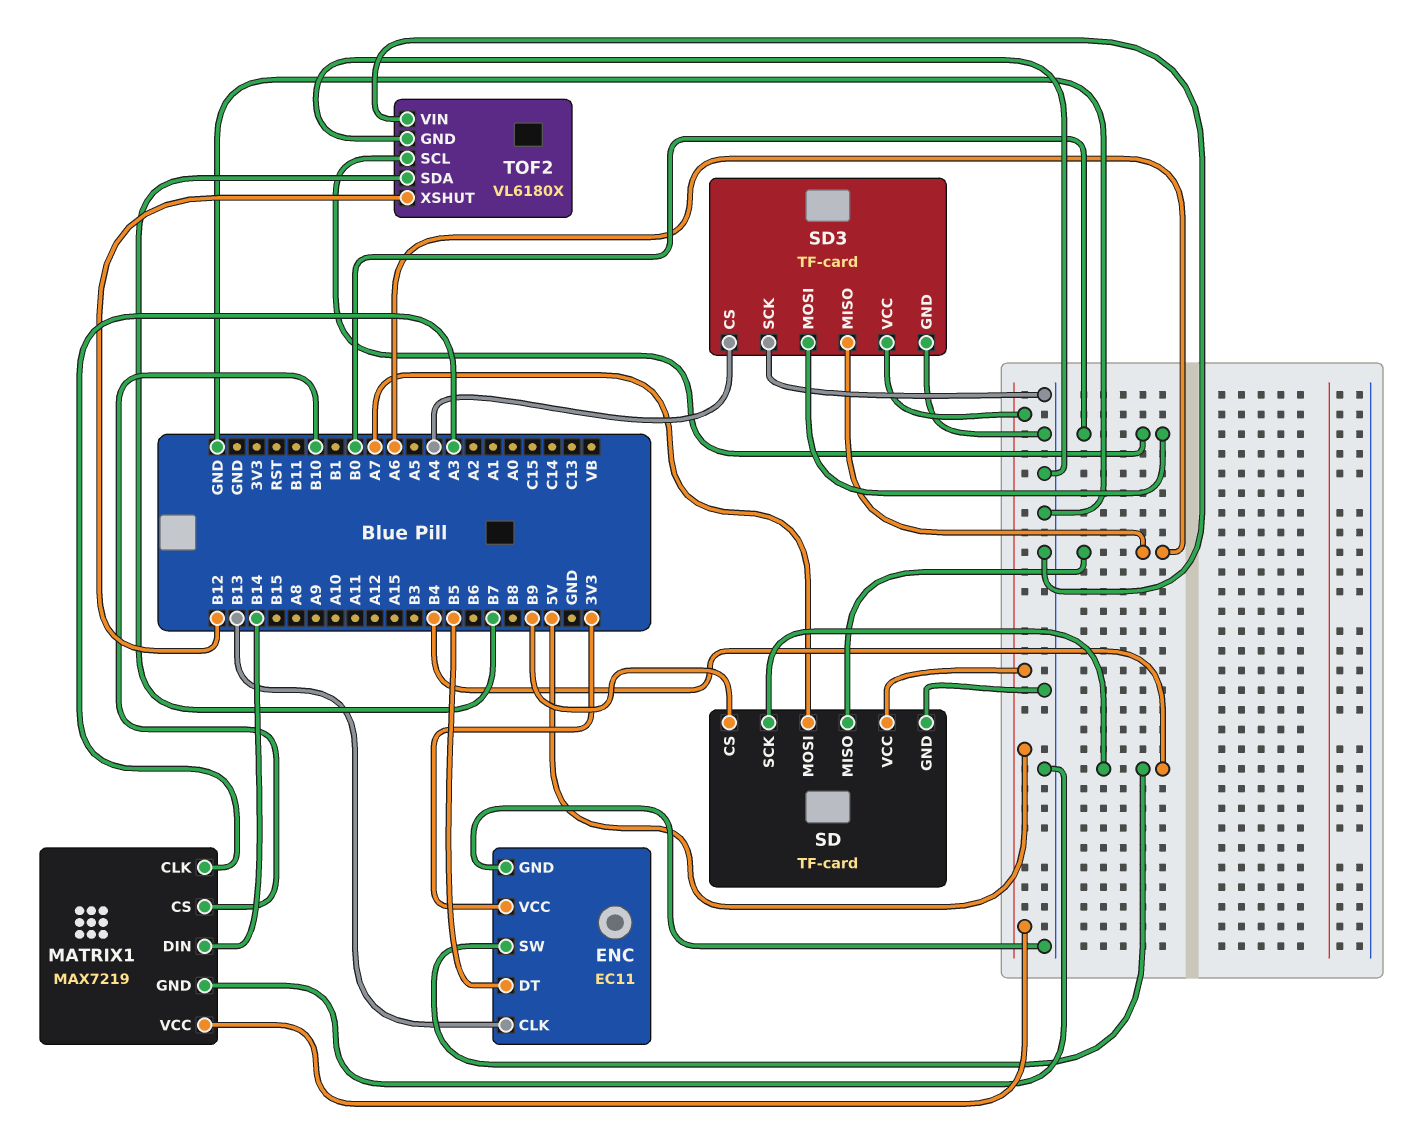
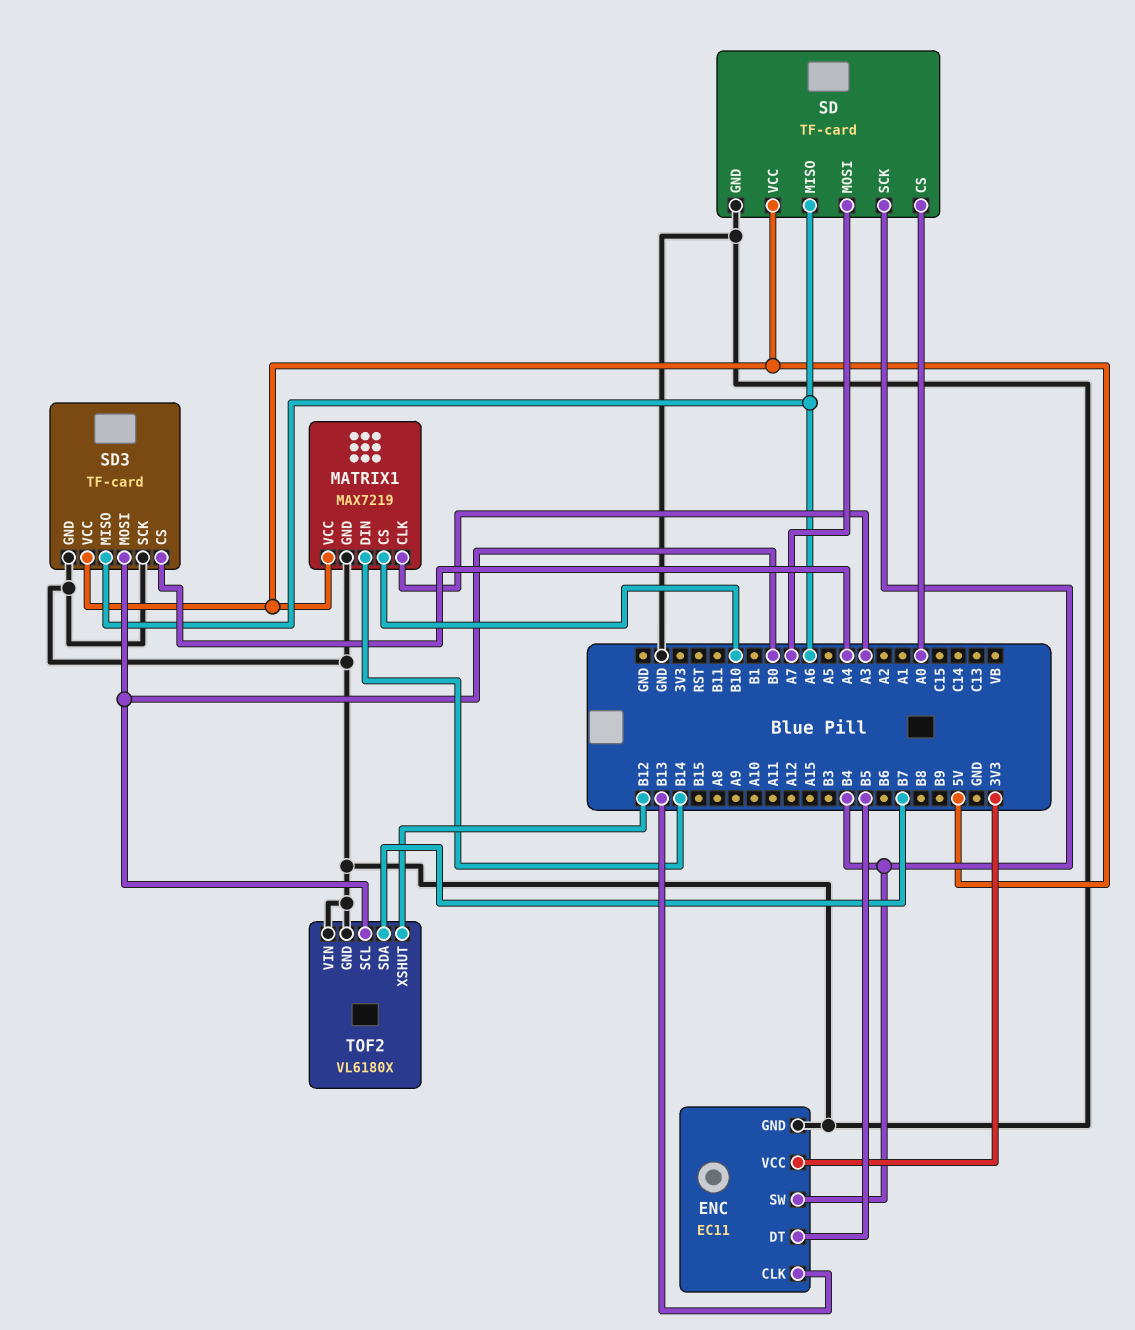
SD pin CS: B9 -> A0

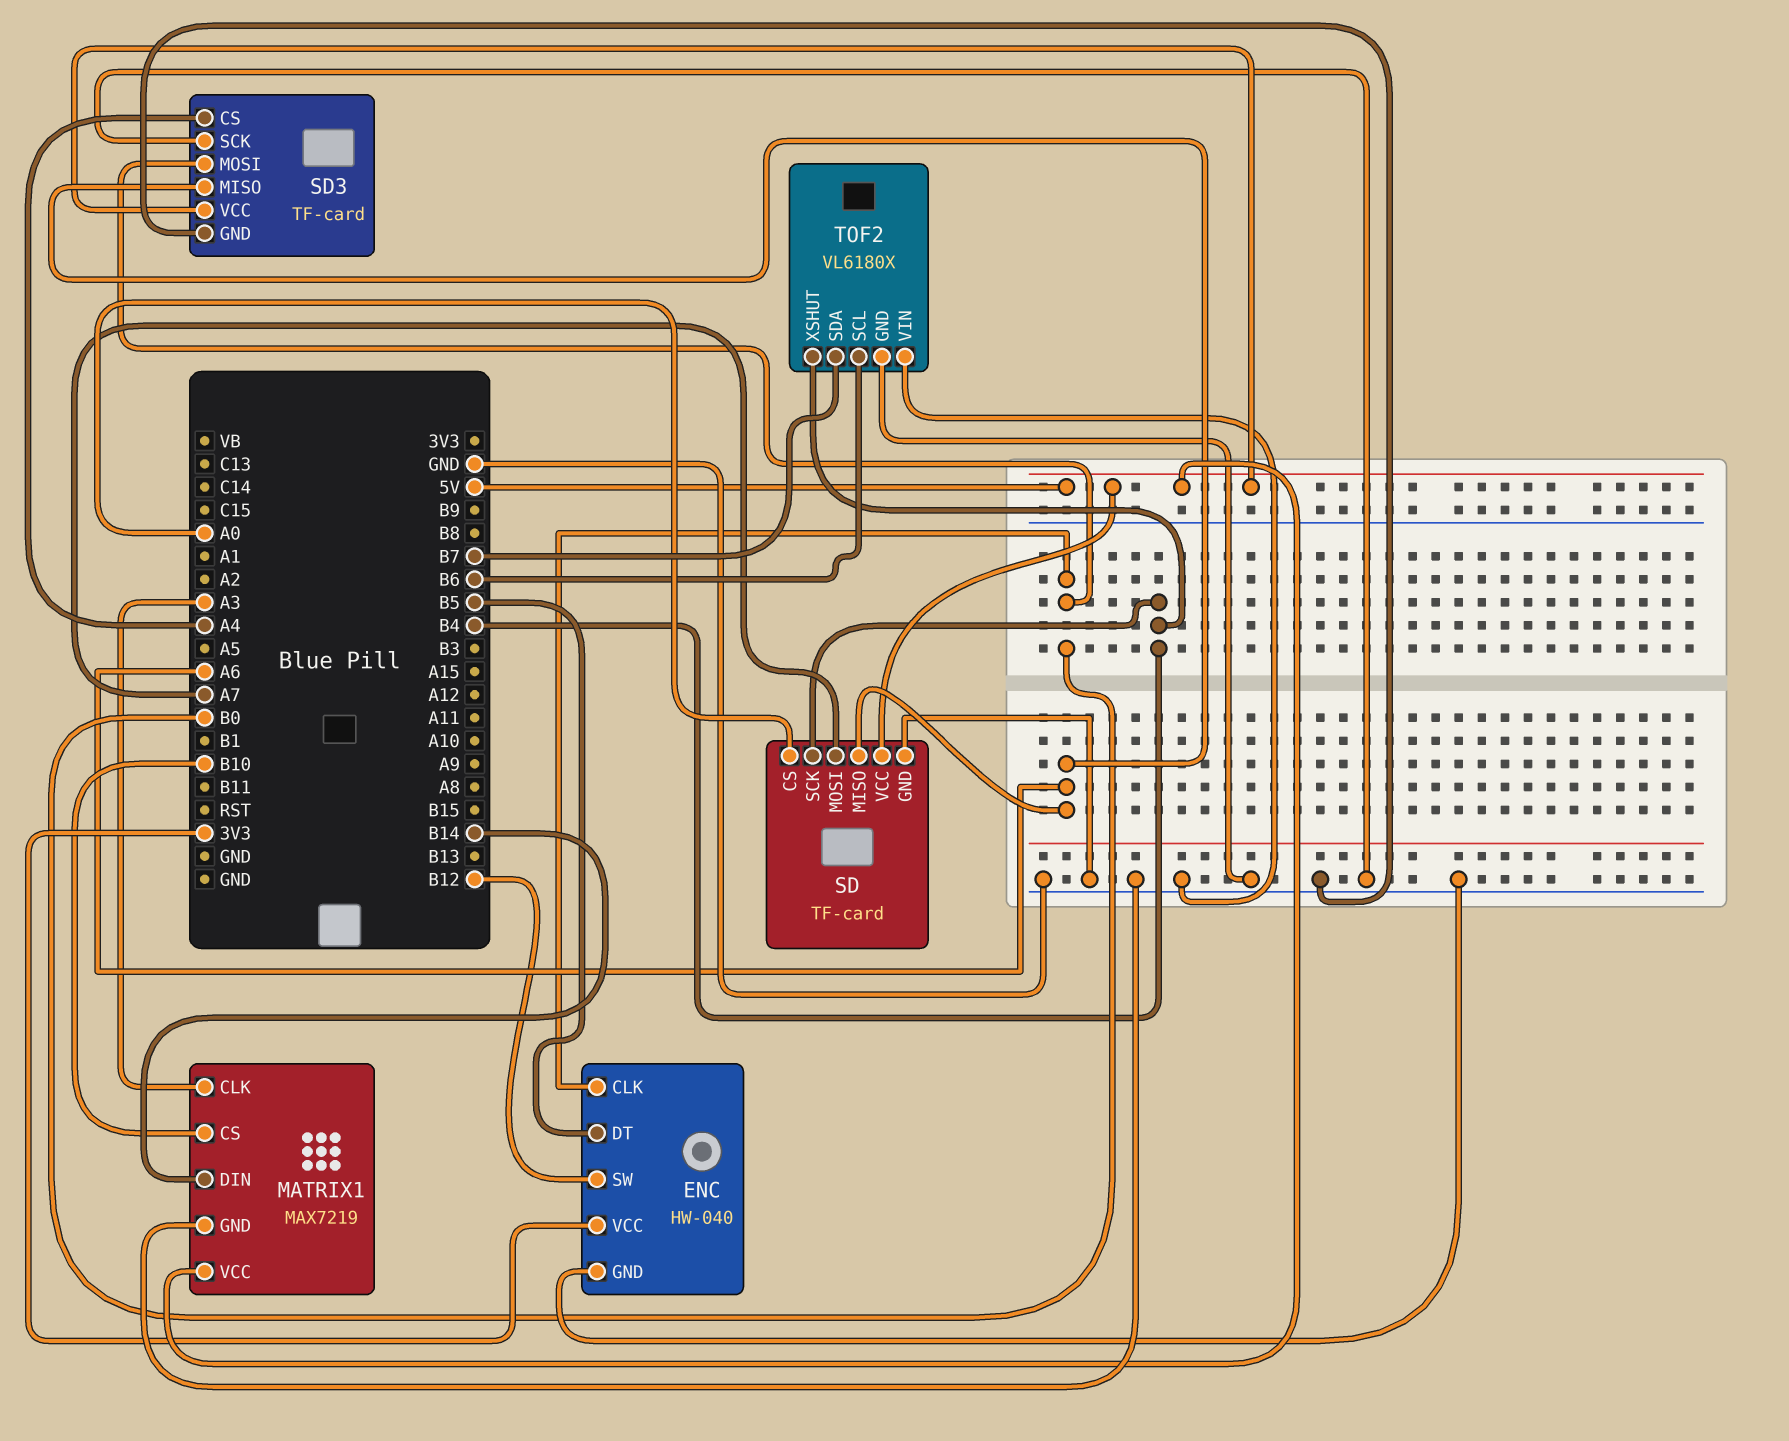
ENC: EC11 -> HW-040
ENC pin CLK: B13 -> B0
ENC pin SW: B4 -> B12
TOF2 pin SCL: B0 -> B6
TOF2 pin XSHUT: B12 -> B4

